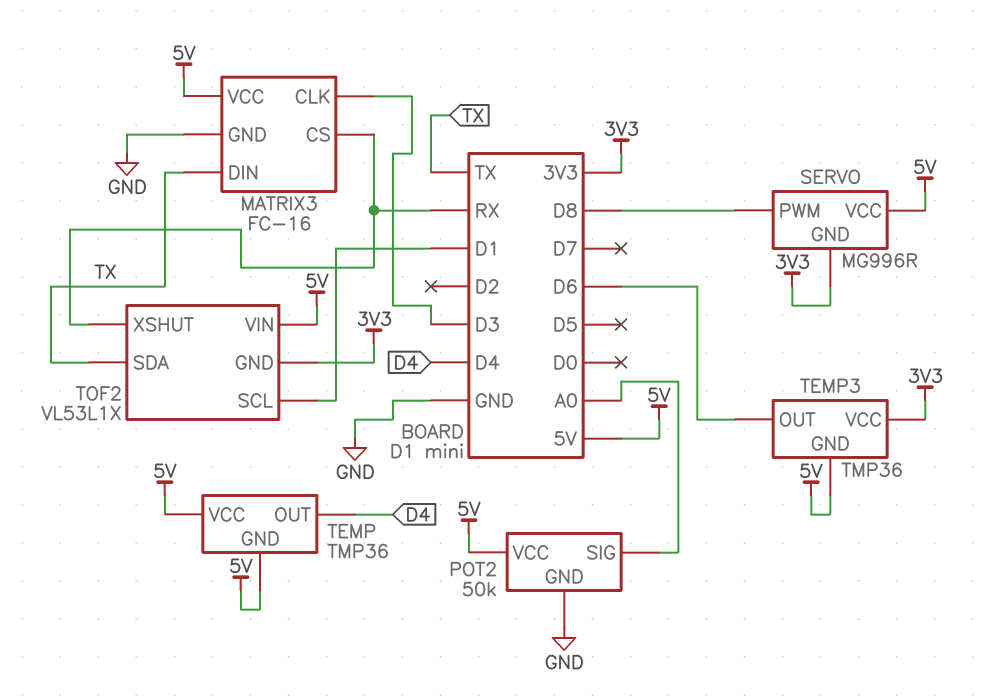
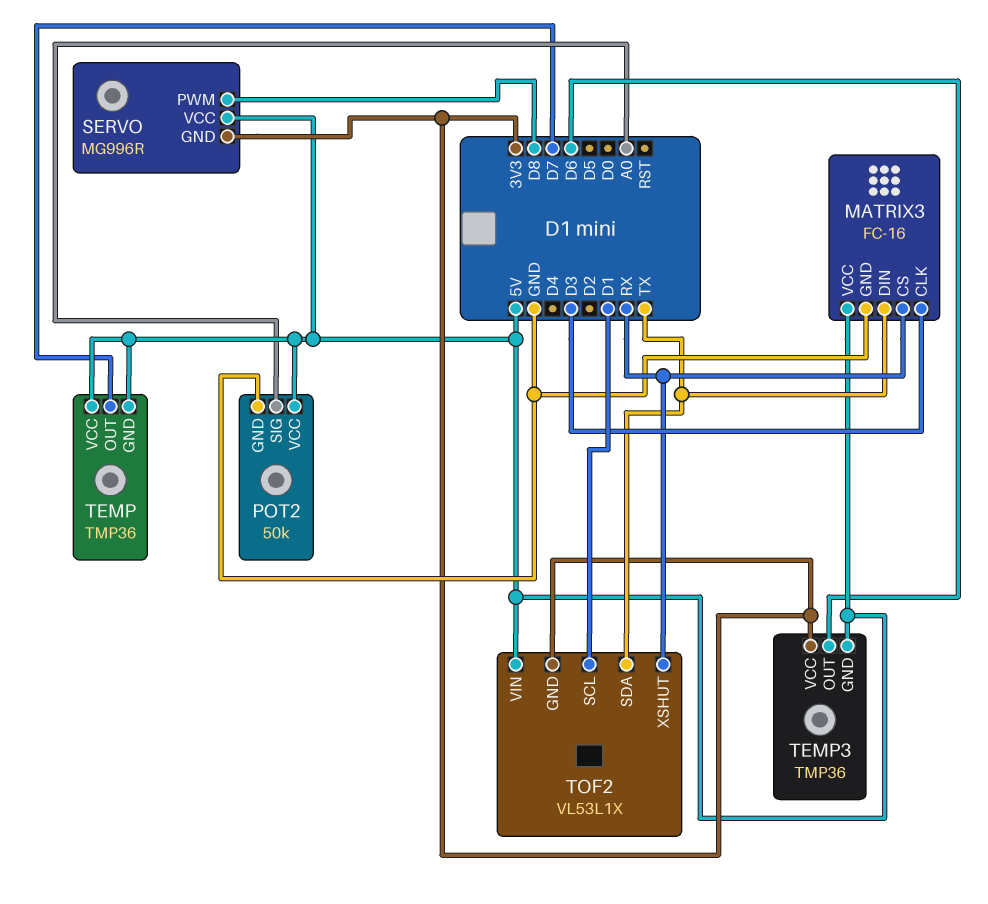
TEMP pin OUT: D4 -> D7

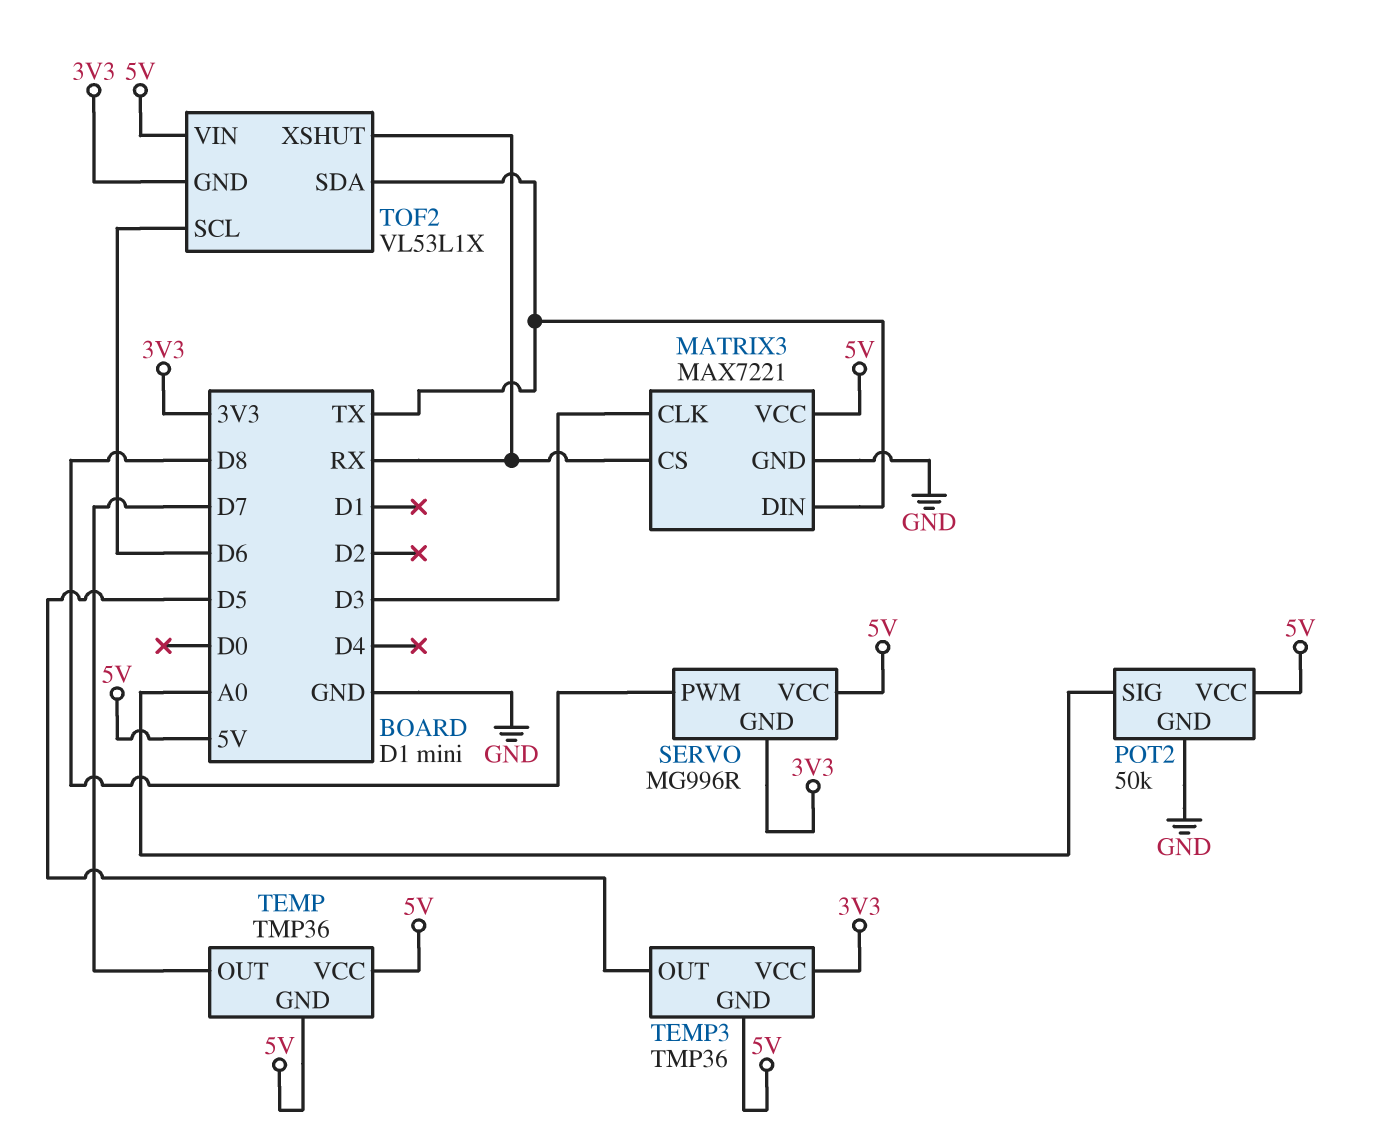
MATRIX3: FC-16 -> MAX7221
TEMP3 pin OUT: D6 -> D5
TOF2 pin SCL: D1 -> D6

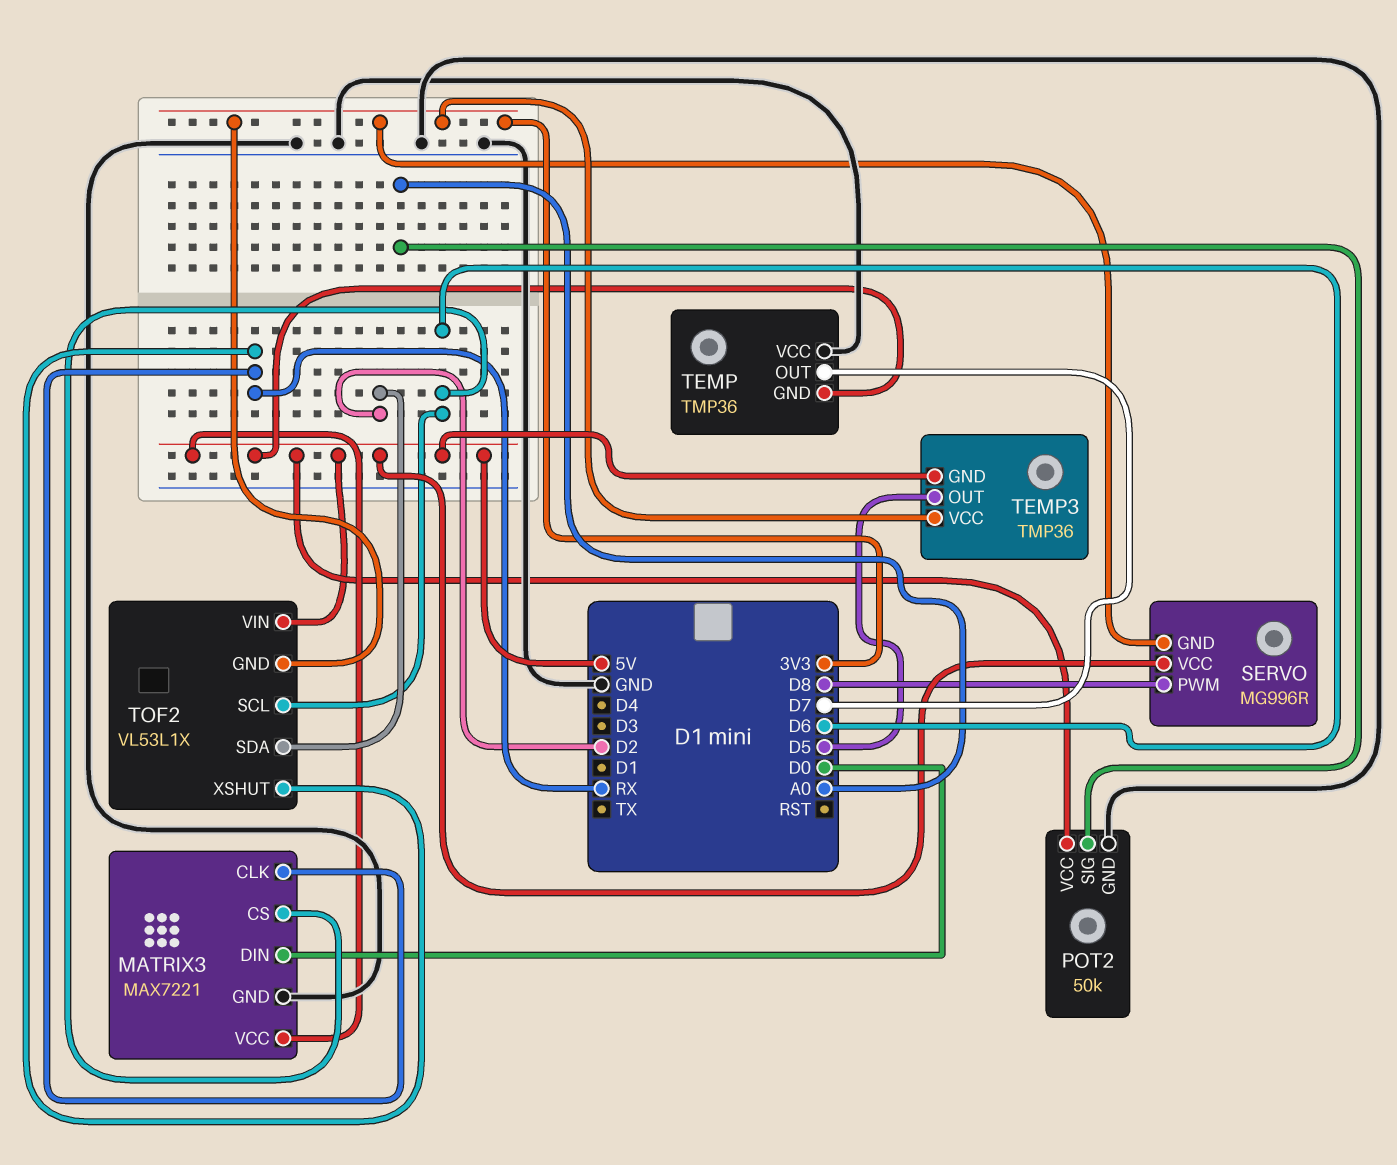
MATRIX3 pin CLK: D3 -> RX
MATRIX3 pin CS: RX -> D6
MATRIX3 pin DIN: TX -> D0
TEMP pin VCC: 5V -> GND
TOF2 pin SDA: TX -> D2

